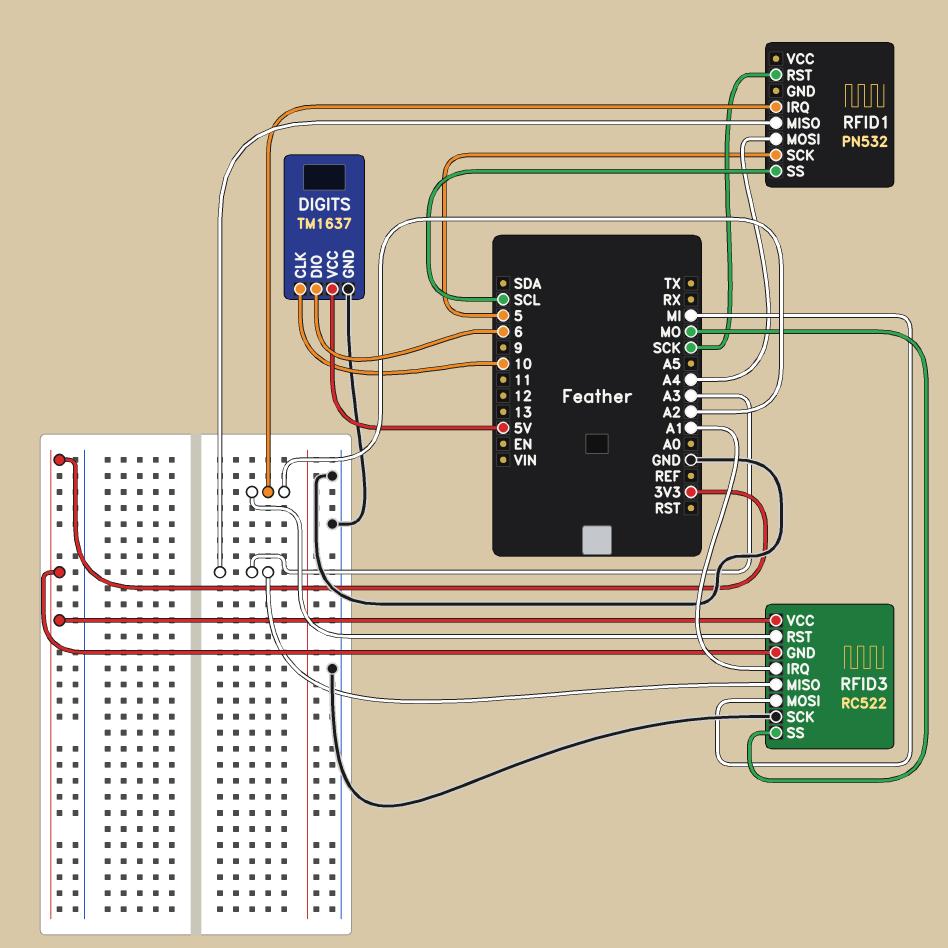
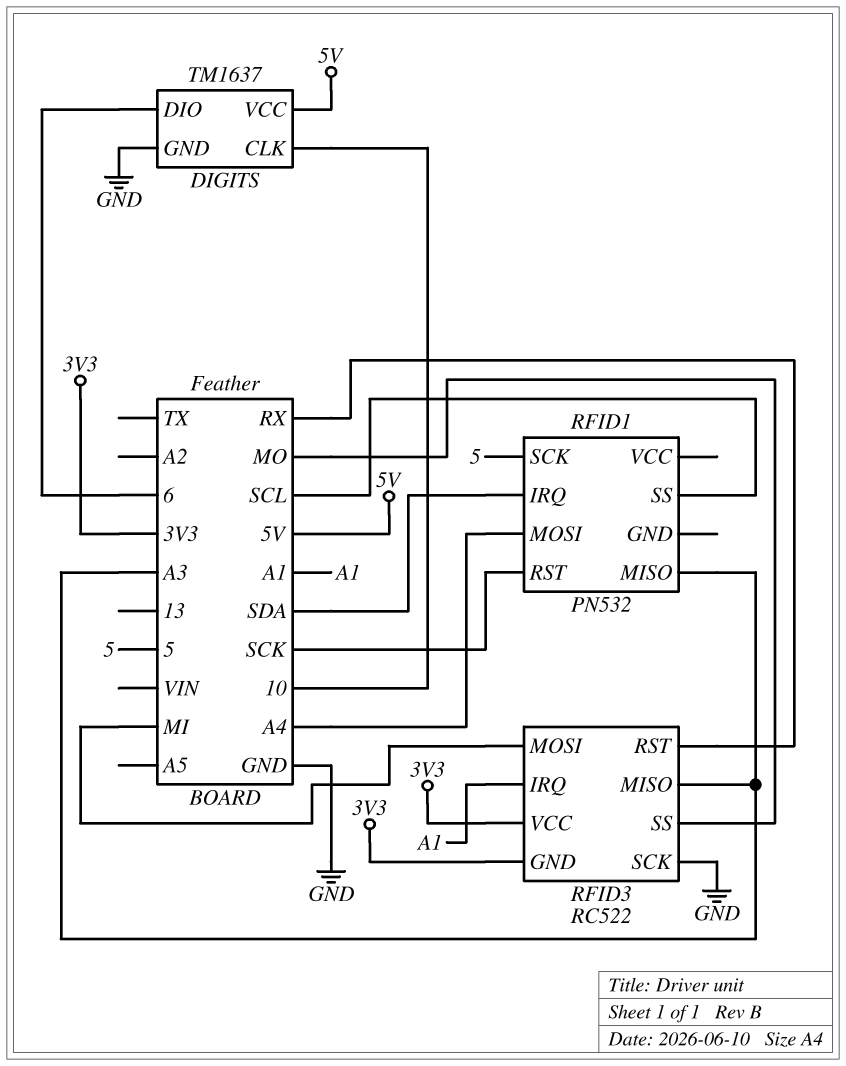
RFID1 pin IRQ: A2 -> SDA
RFID3 pin RST: A2 -> RX

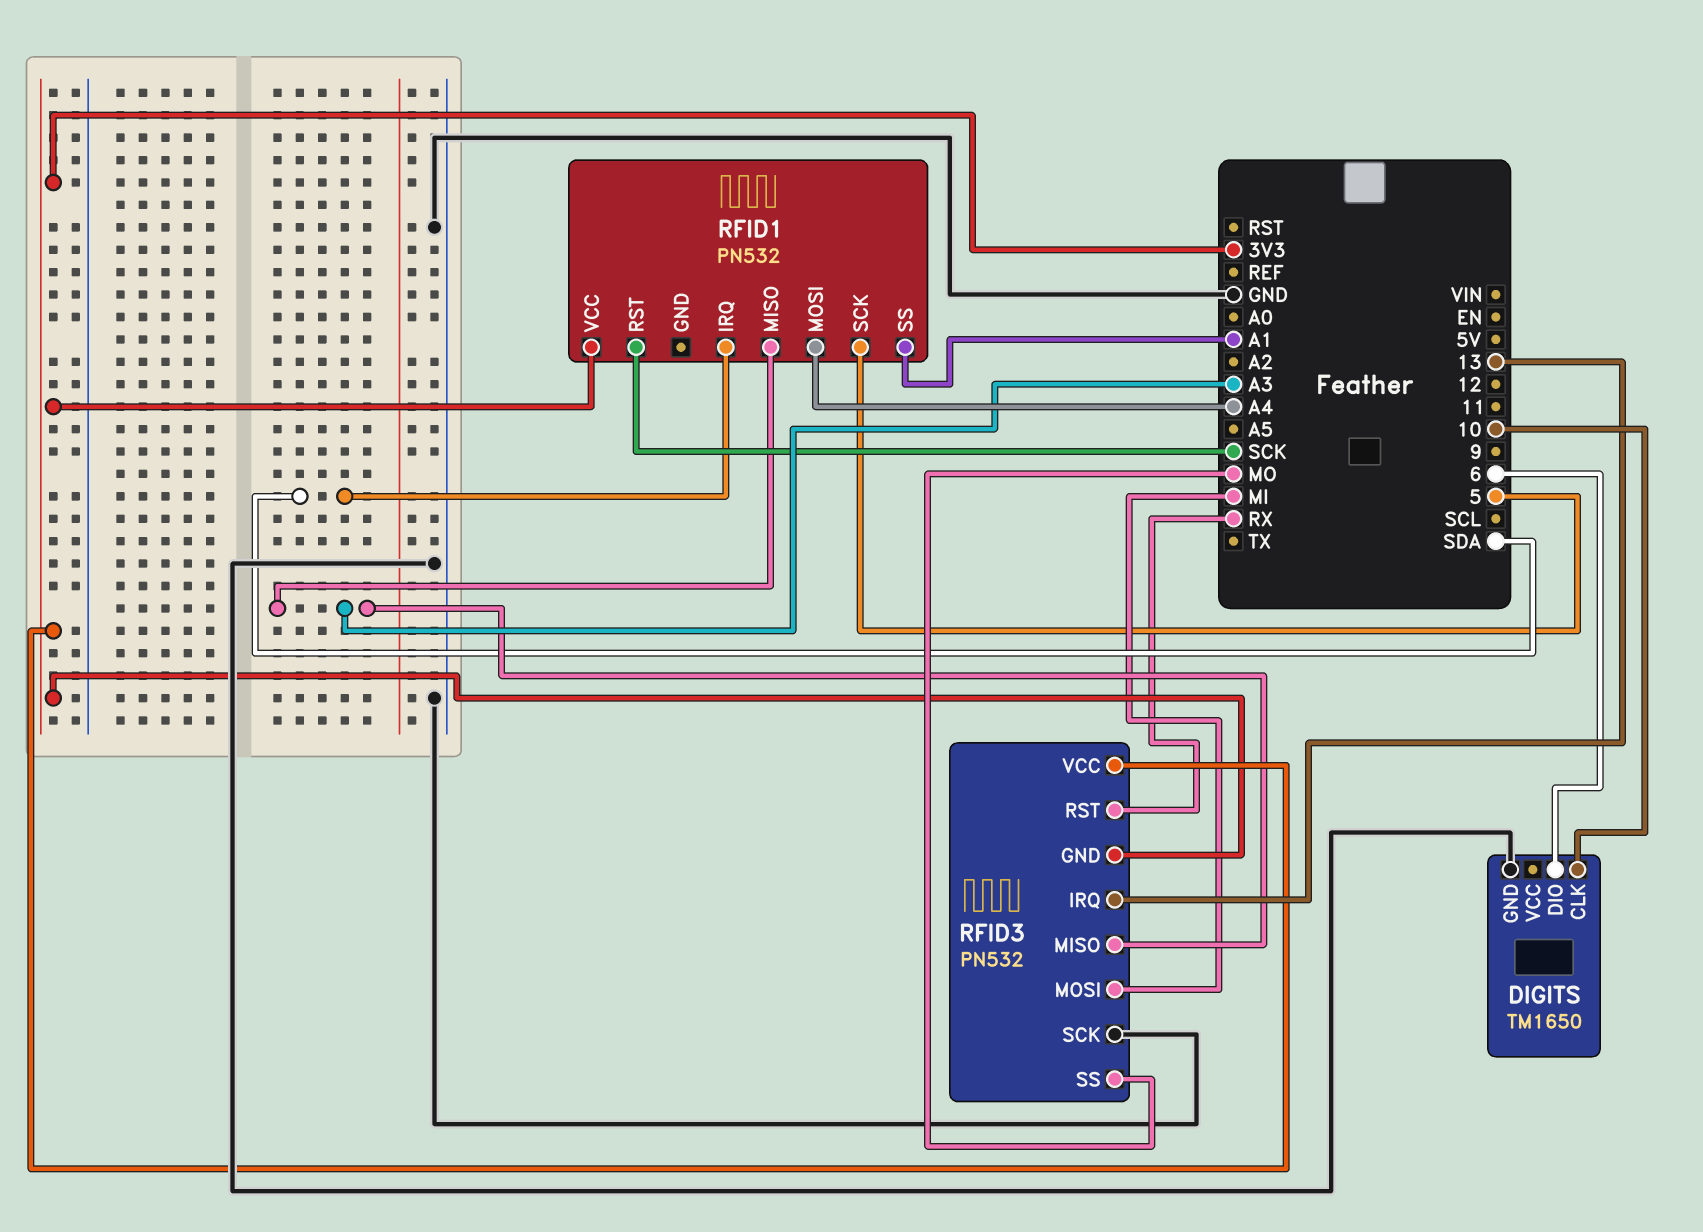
DIGITS: TM1637 -> TM1650
DIGITS pin VCC: 5V -> none
RFID1 pin SS: SCL -> A1
RFID1 pin VCC: none -> 3V3
RFID3: RC522 -> PN532
RFID3 pin IRQ: A1 -> 13

